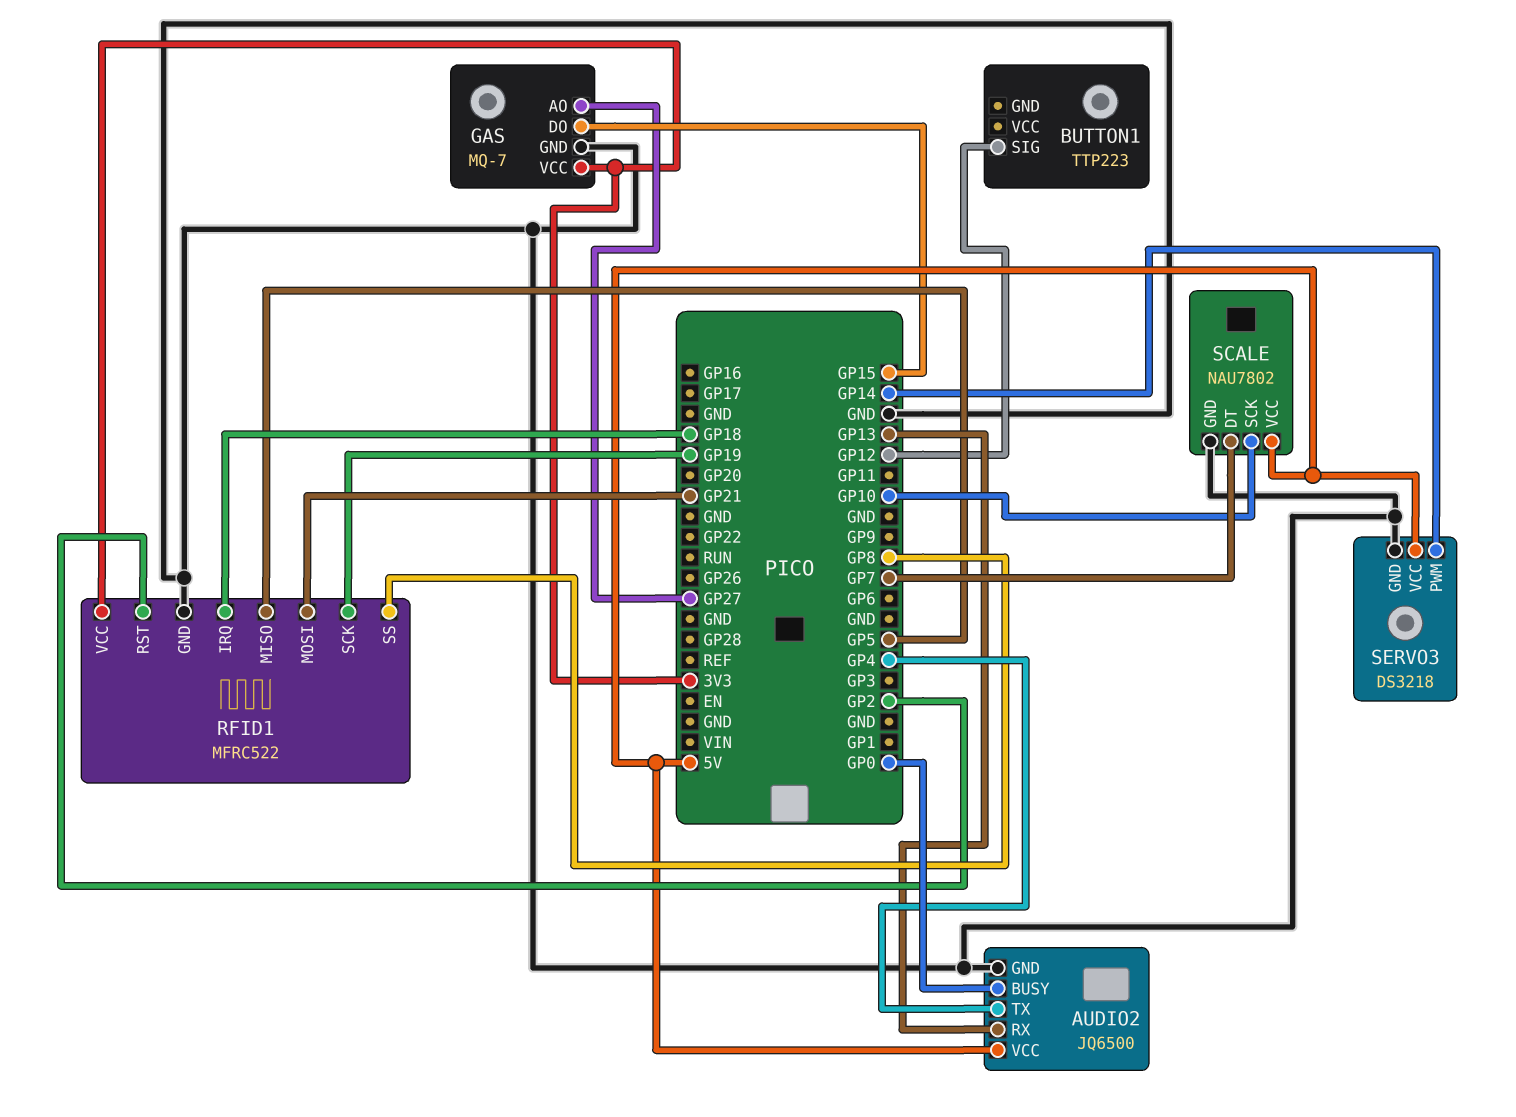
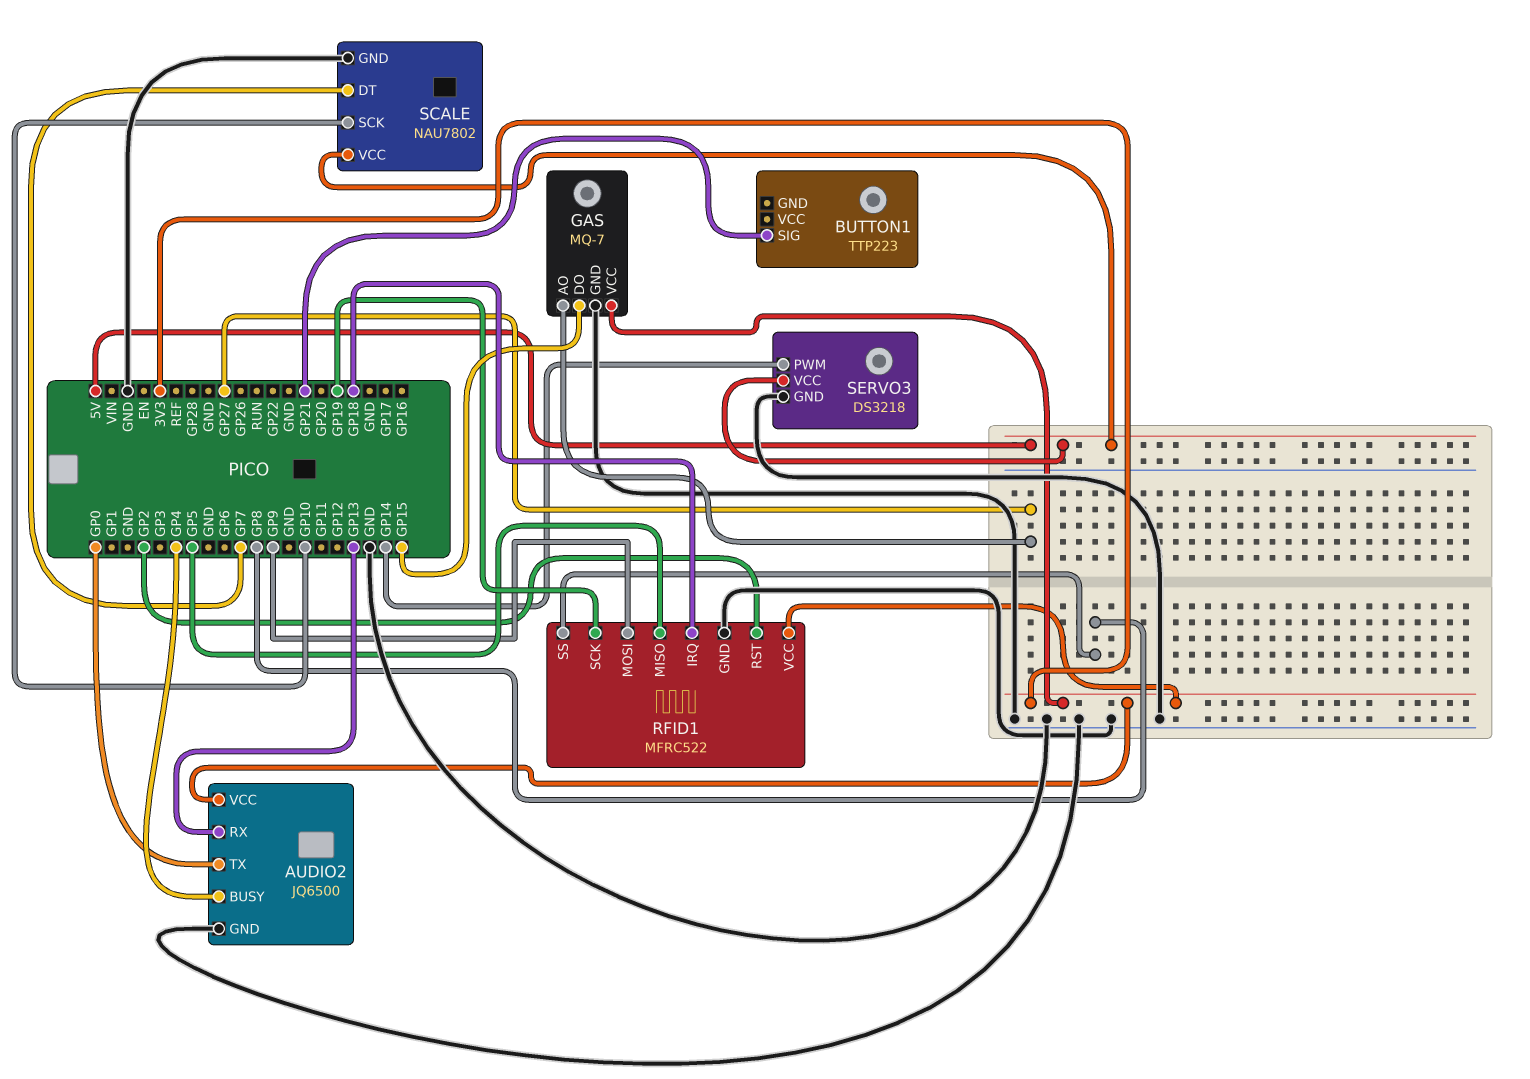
AUDIO2 pin BUSY: GP0 -> GP4
AUDIO2 pin TX: GP4 -> GP0
AUDIO2 pin VCC: 5V -> 3V3
BUTTON1 pin SIG: GP12 -> GP21
RFID1 pin MOSI: GP21 -> GP9

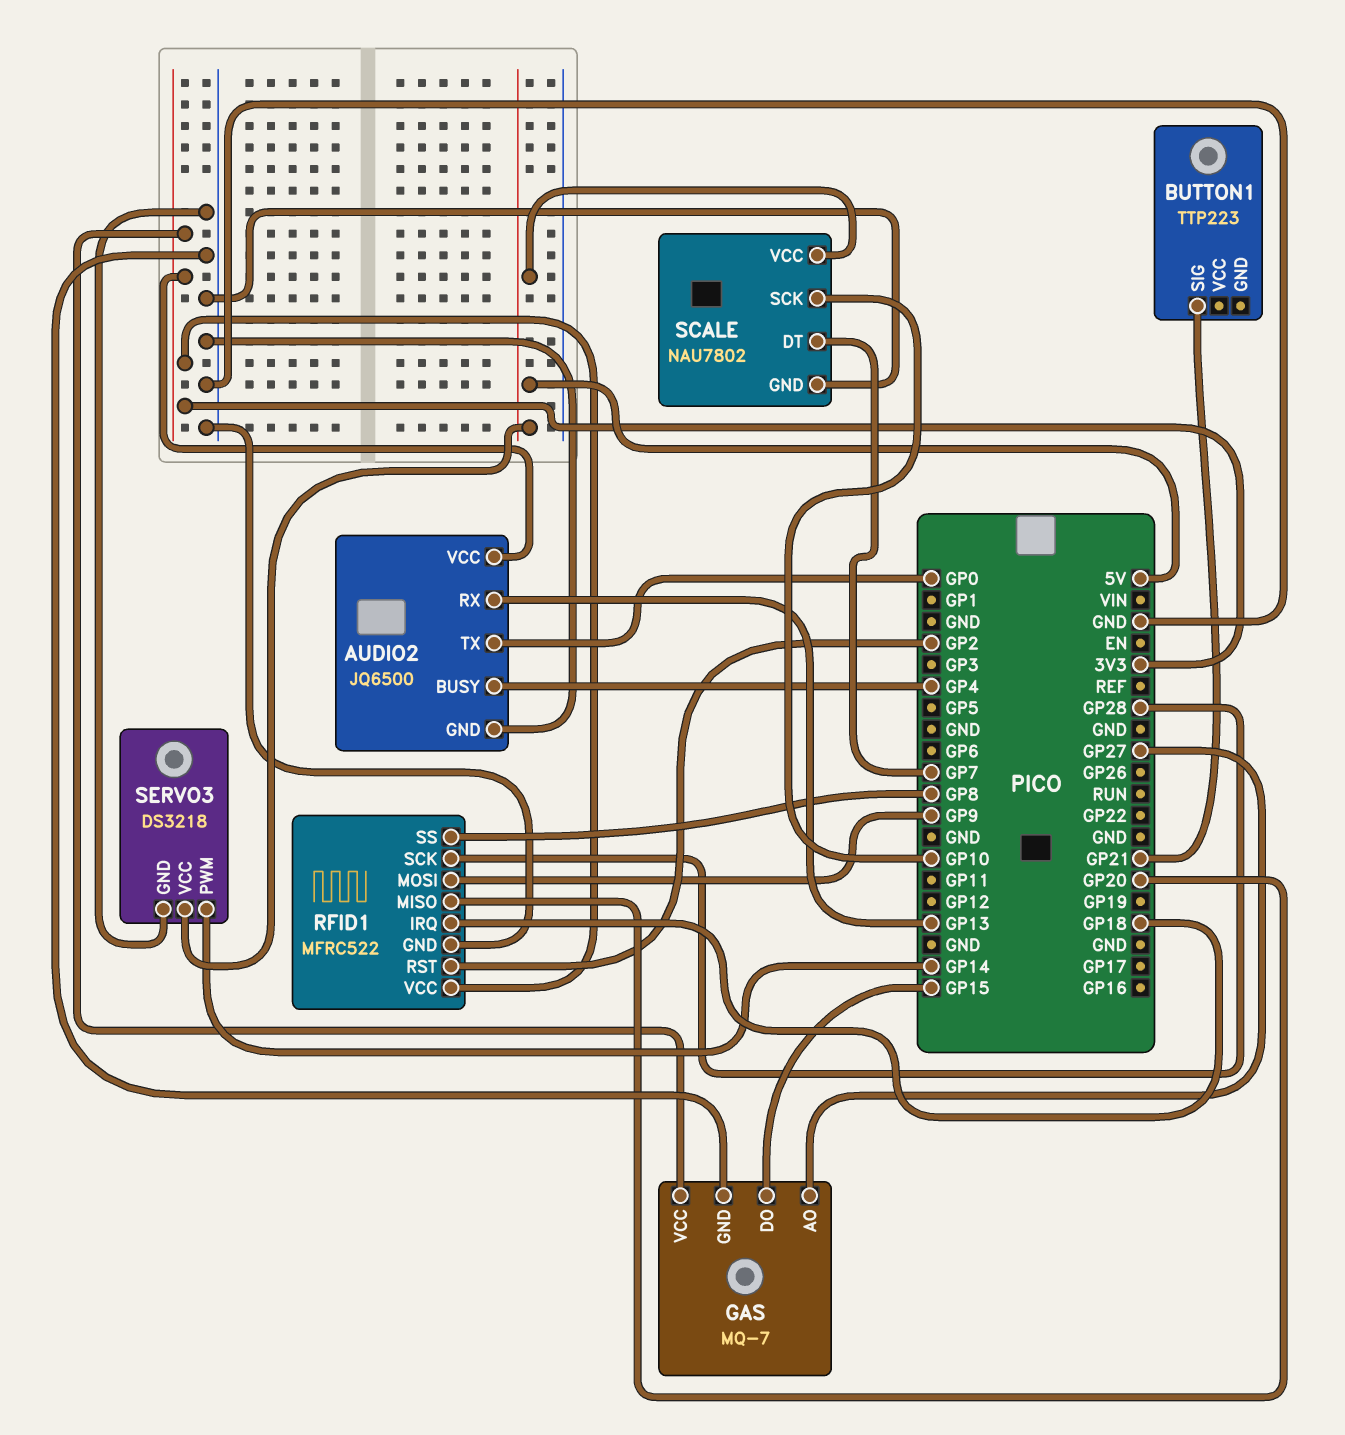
RFID1 pin MISO: GP5 -> GP20
RFID1 pin SCK: GP19 -> GP28

